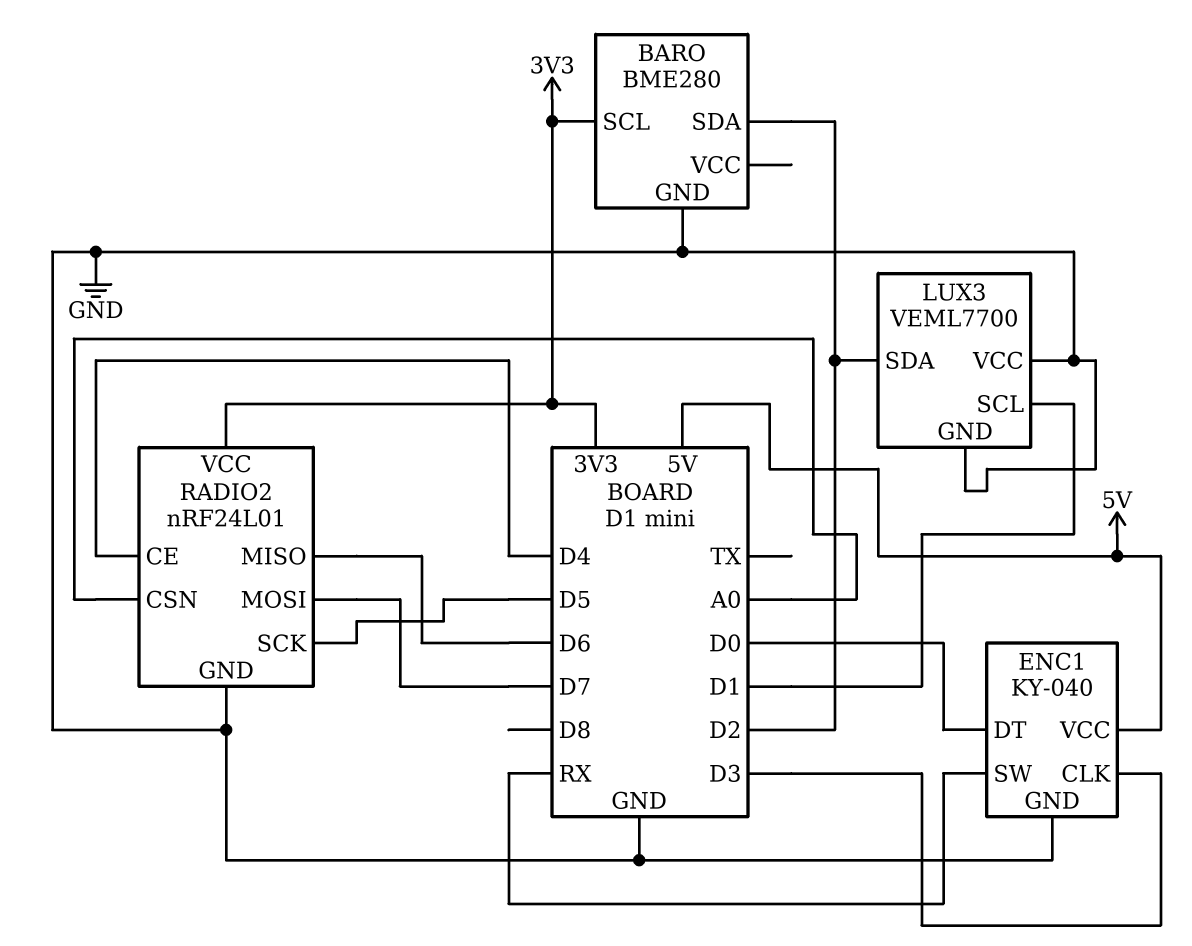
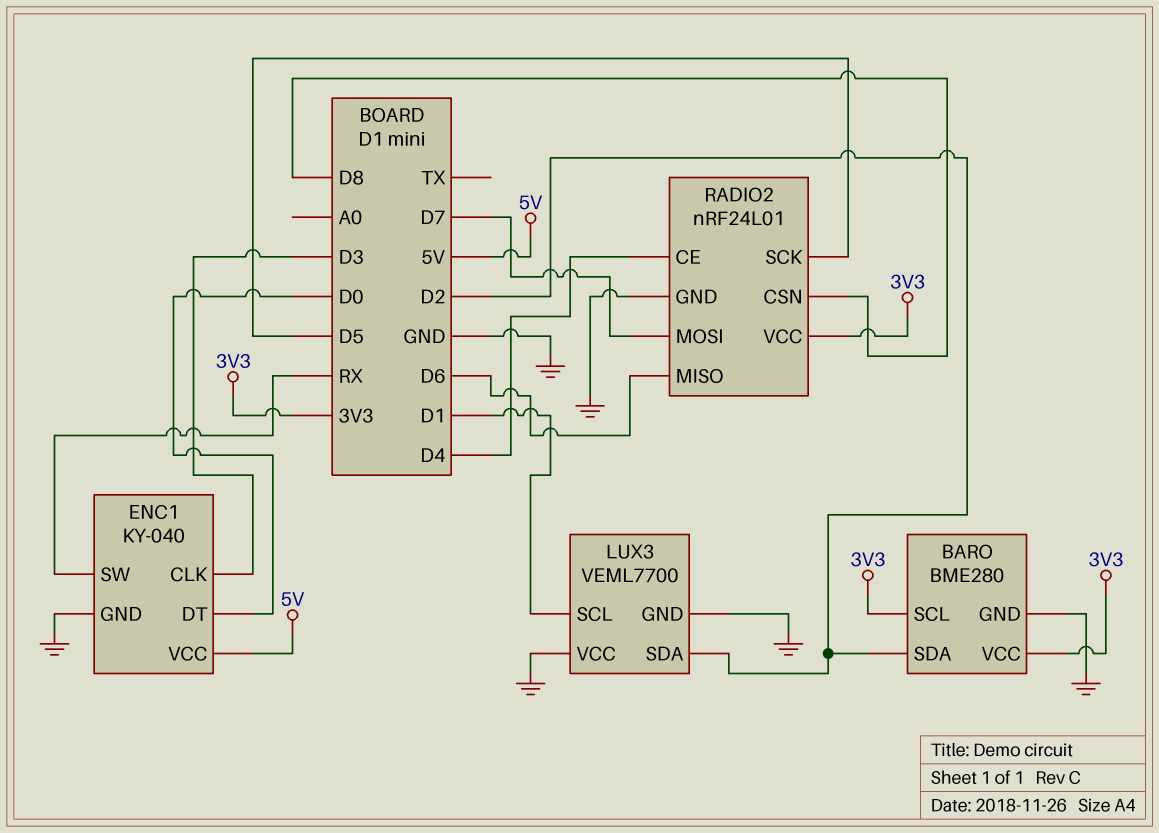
BARO pin VCC: none -> 3V3
RADIO2 pin CSN: A0 -> D8

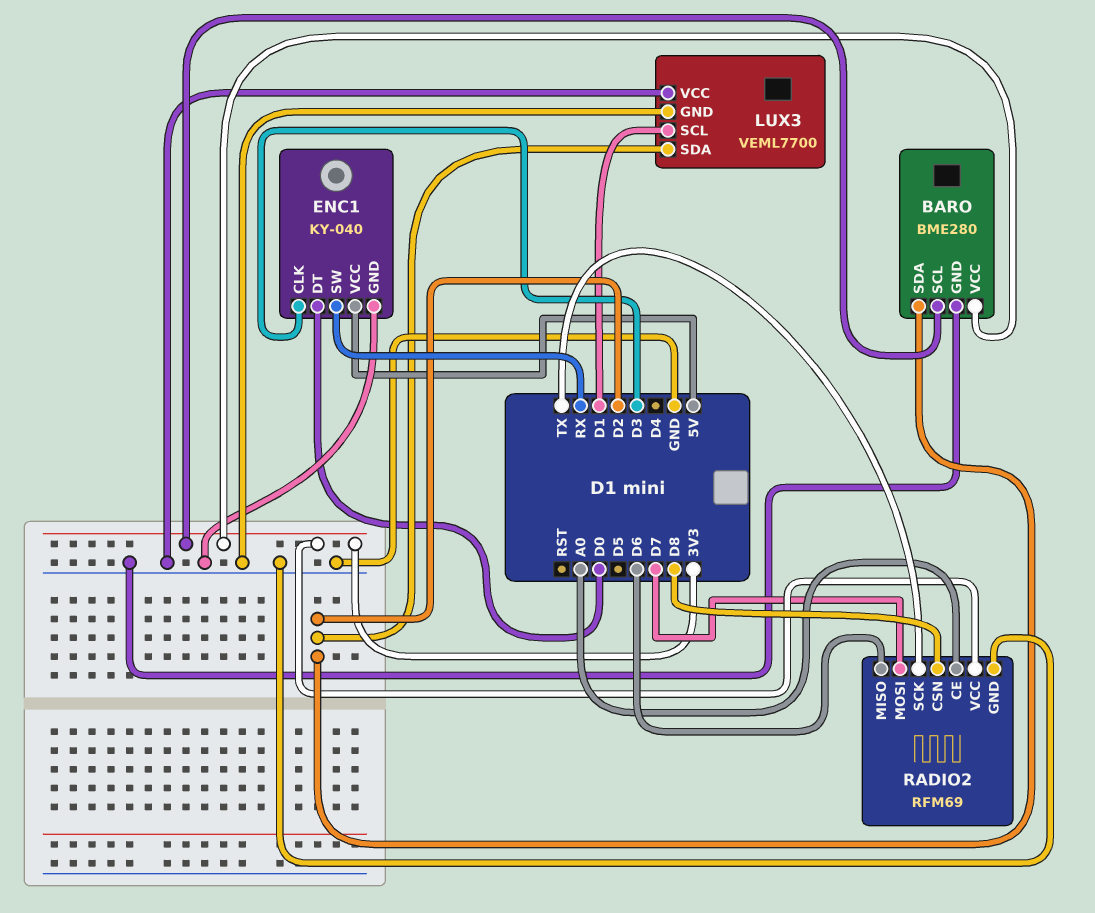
RADIO2: nRF24L01 -> RFM69
RADIO2 pin CE: D4 -> A0
RADIO2 pin SCK: D5 -> TX

